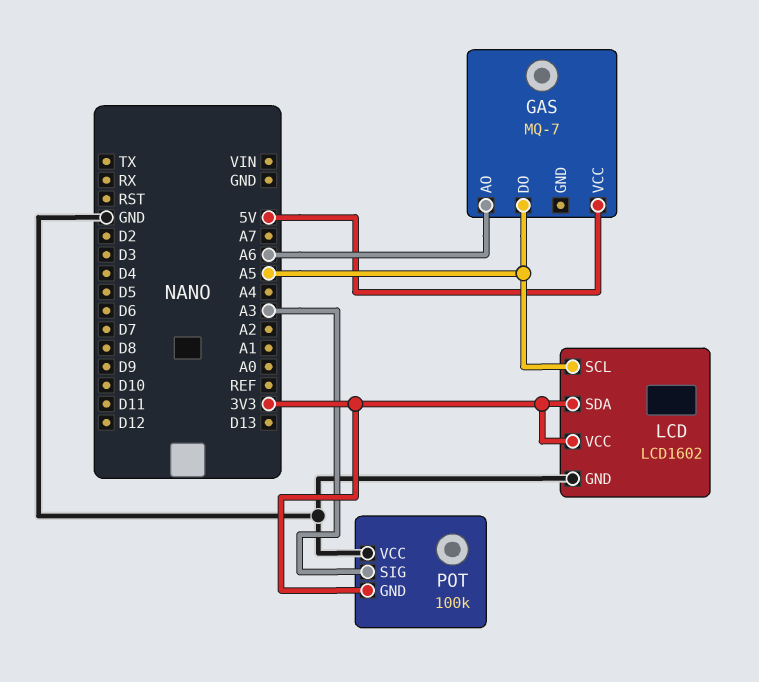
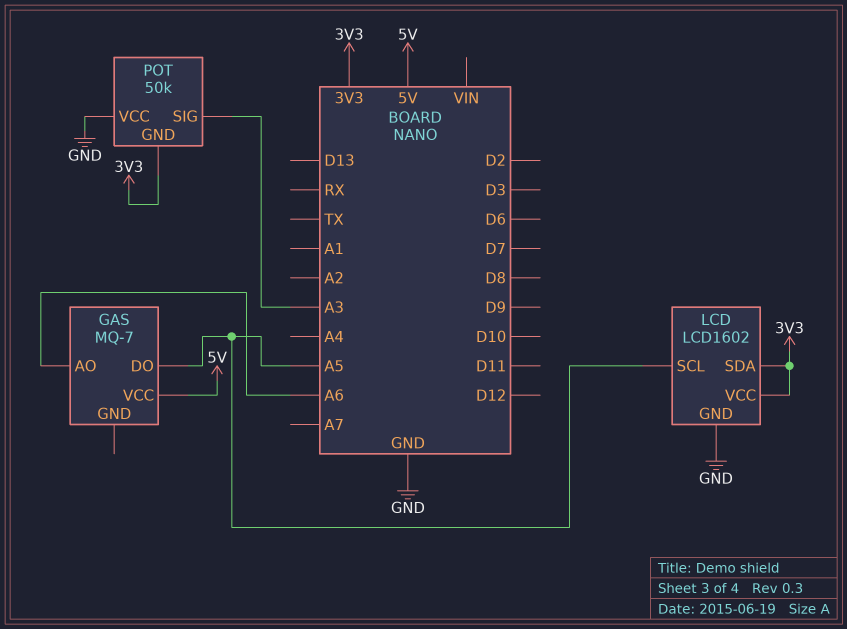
POT: 100k -> 50k

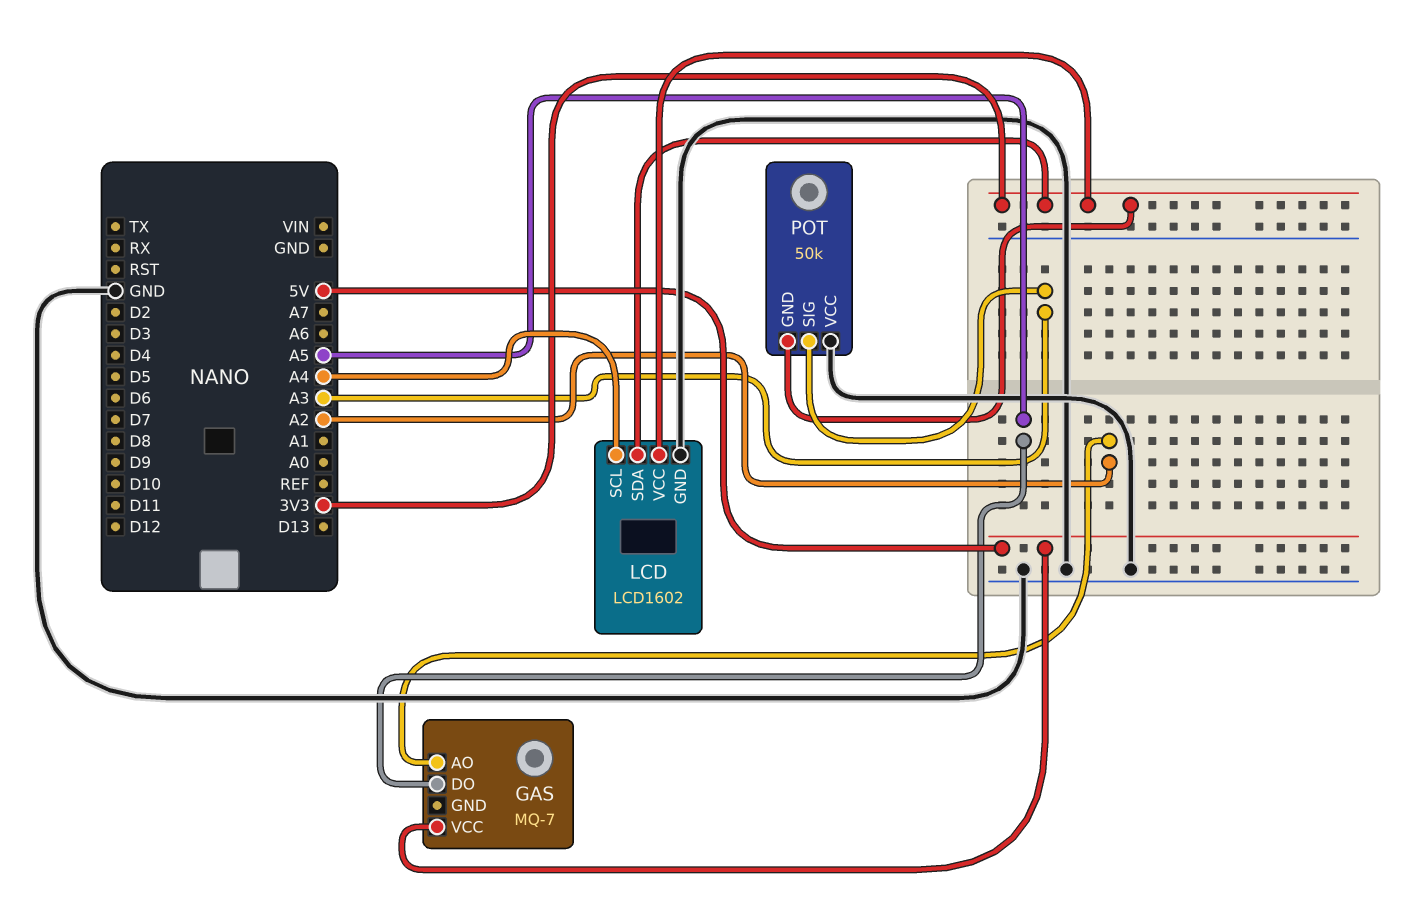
GAS pin AO: A6 -> A2
LCD pin SCL: A5 -> A4

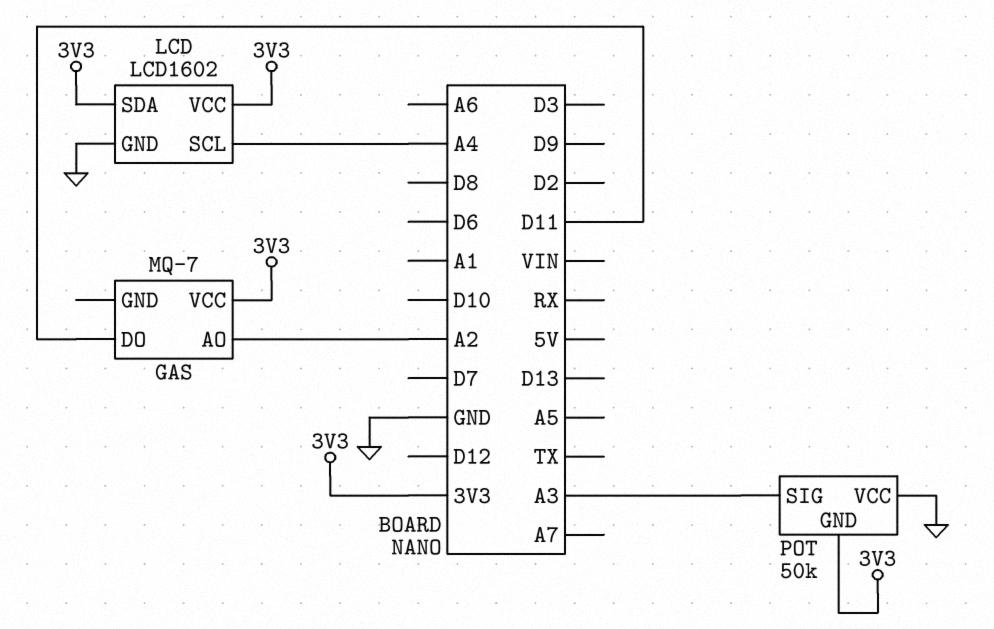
GAS pin DO: A5 -> D11
GAS pin VCC: 5V -> 3V3

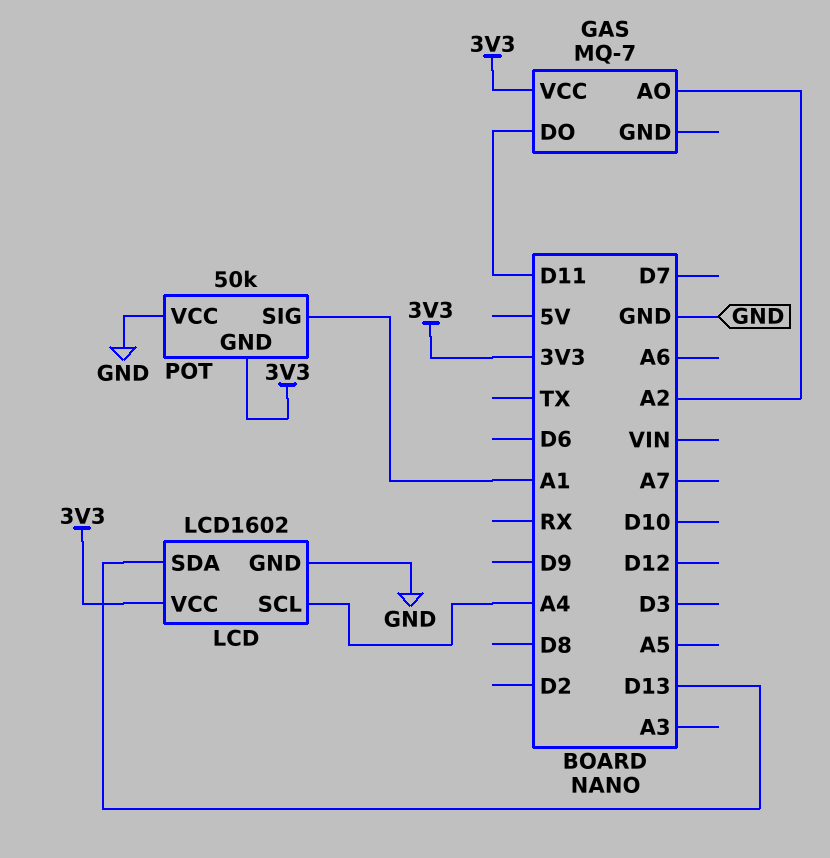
LCD pin SDA: 3V3 -> D13
POT pin SIG: A3 -> A1

